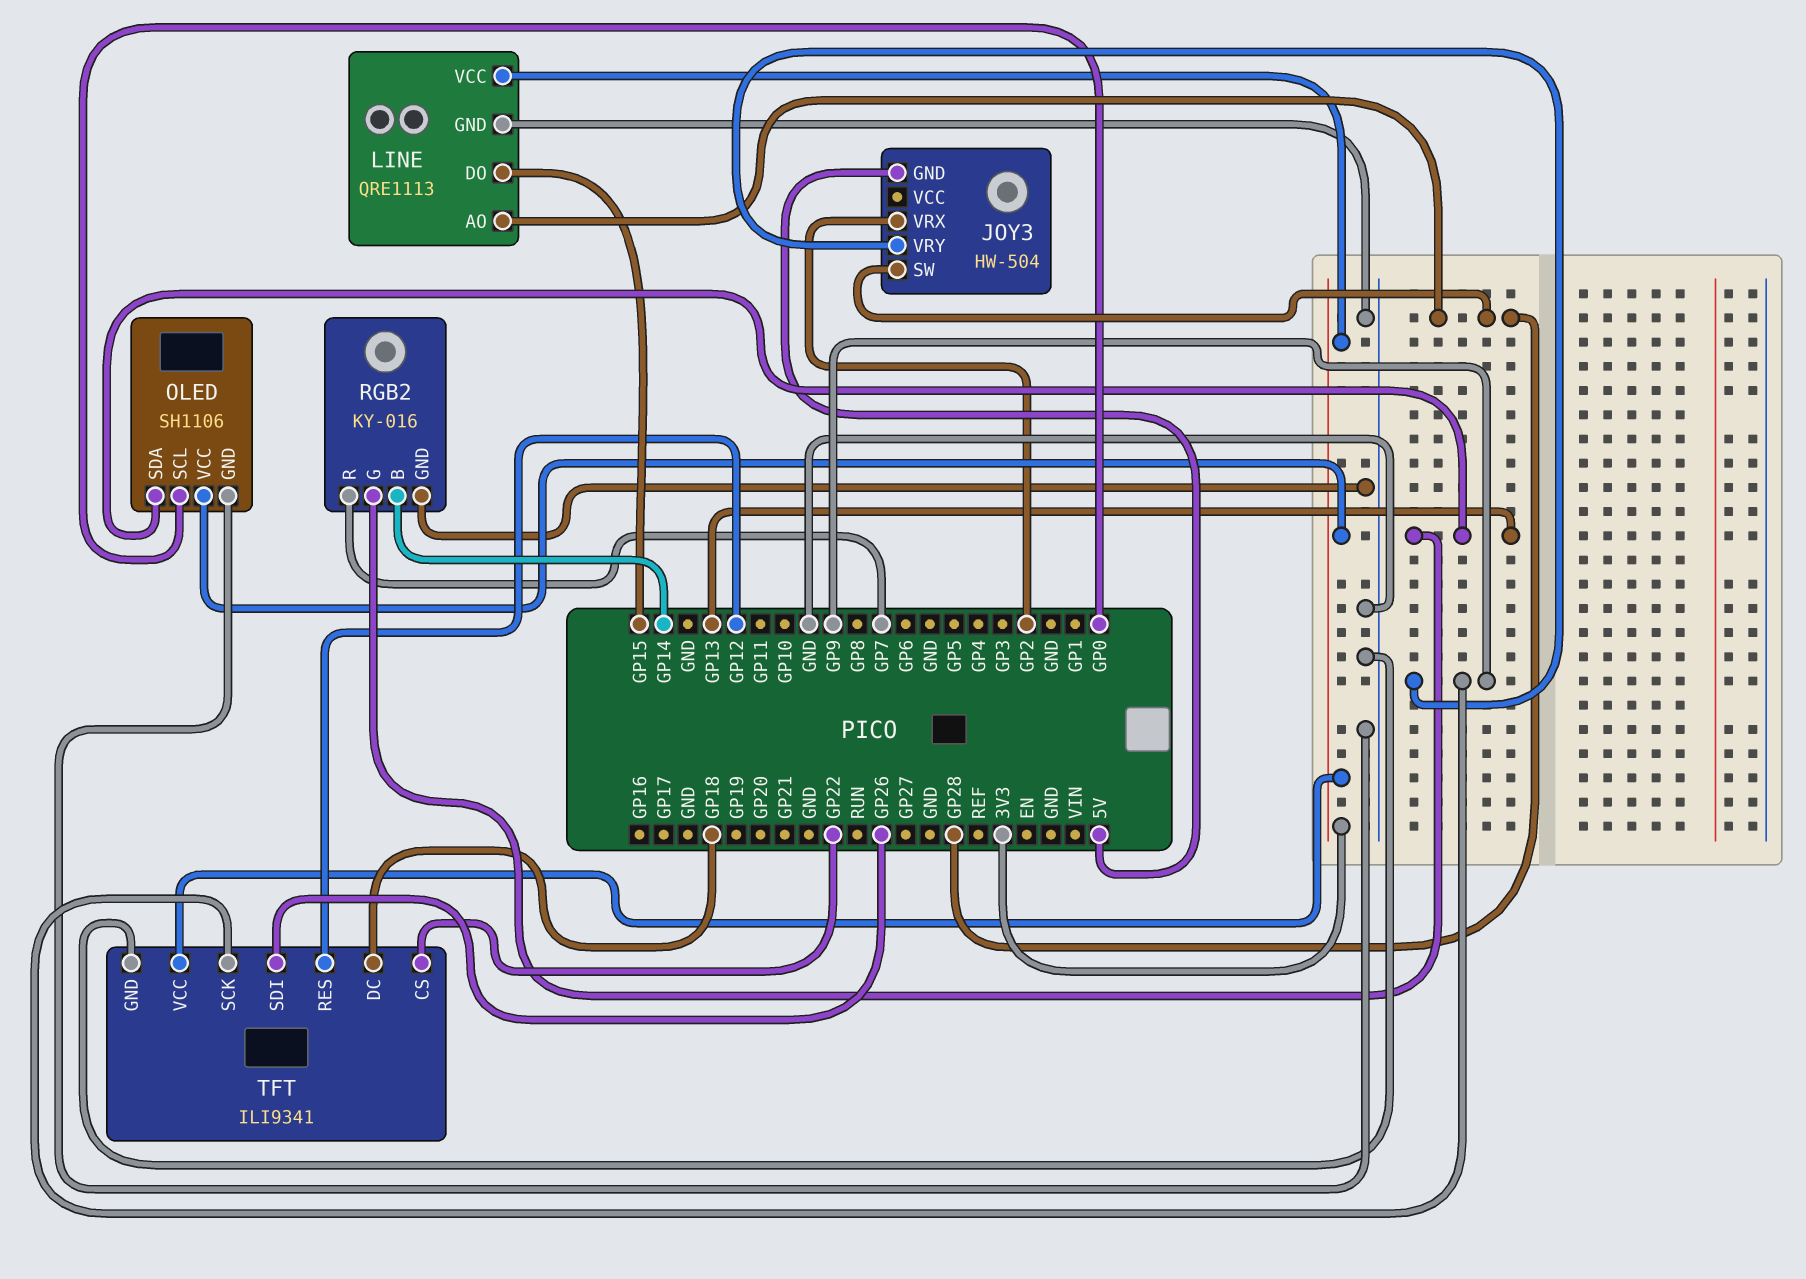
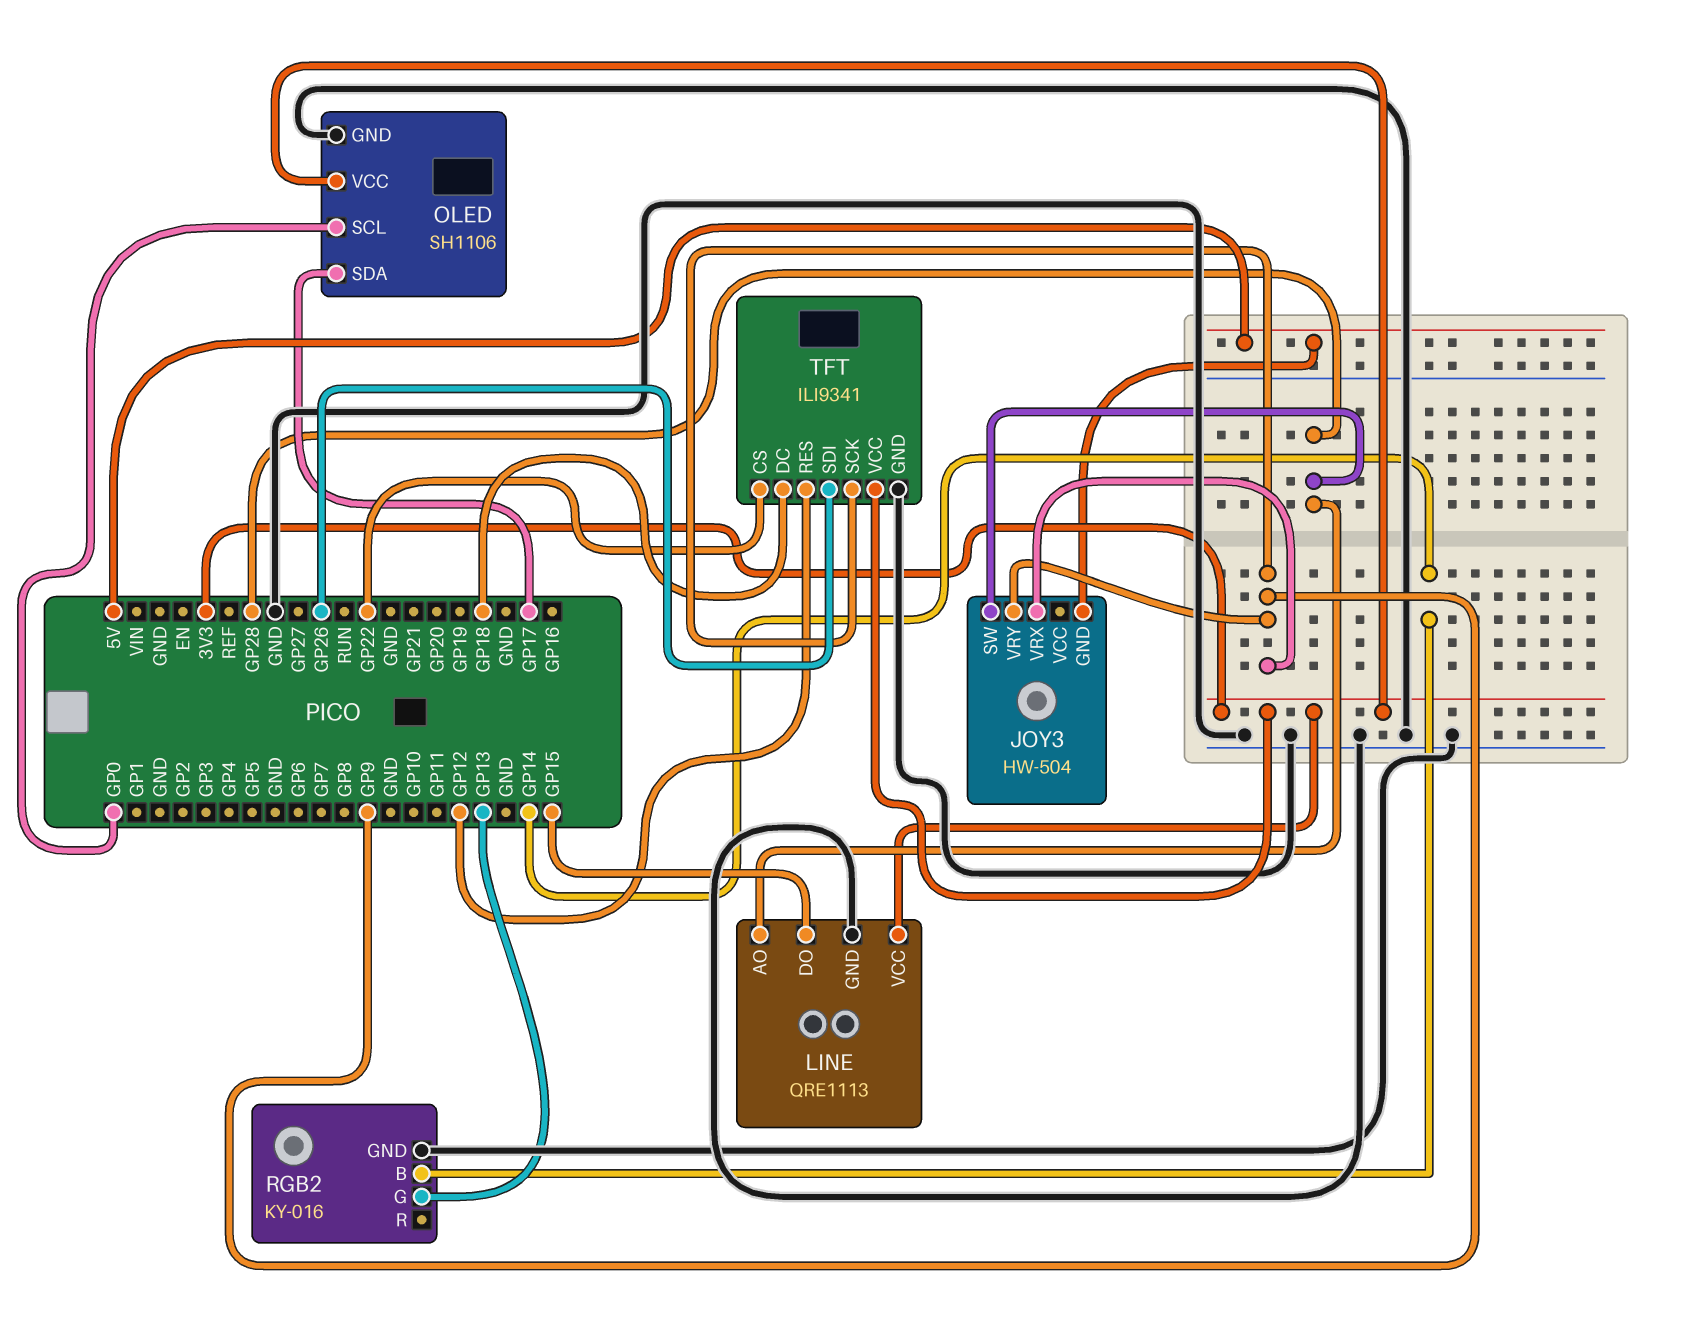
JOY3 pin VRX: GP2 -> GP9
OLED pin SDA: GP13 -> GP17
RGB2 pin R: GP7 -> none

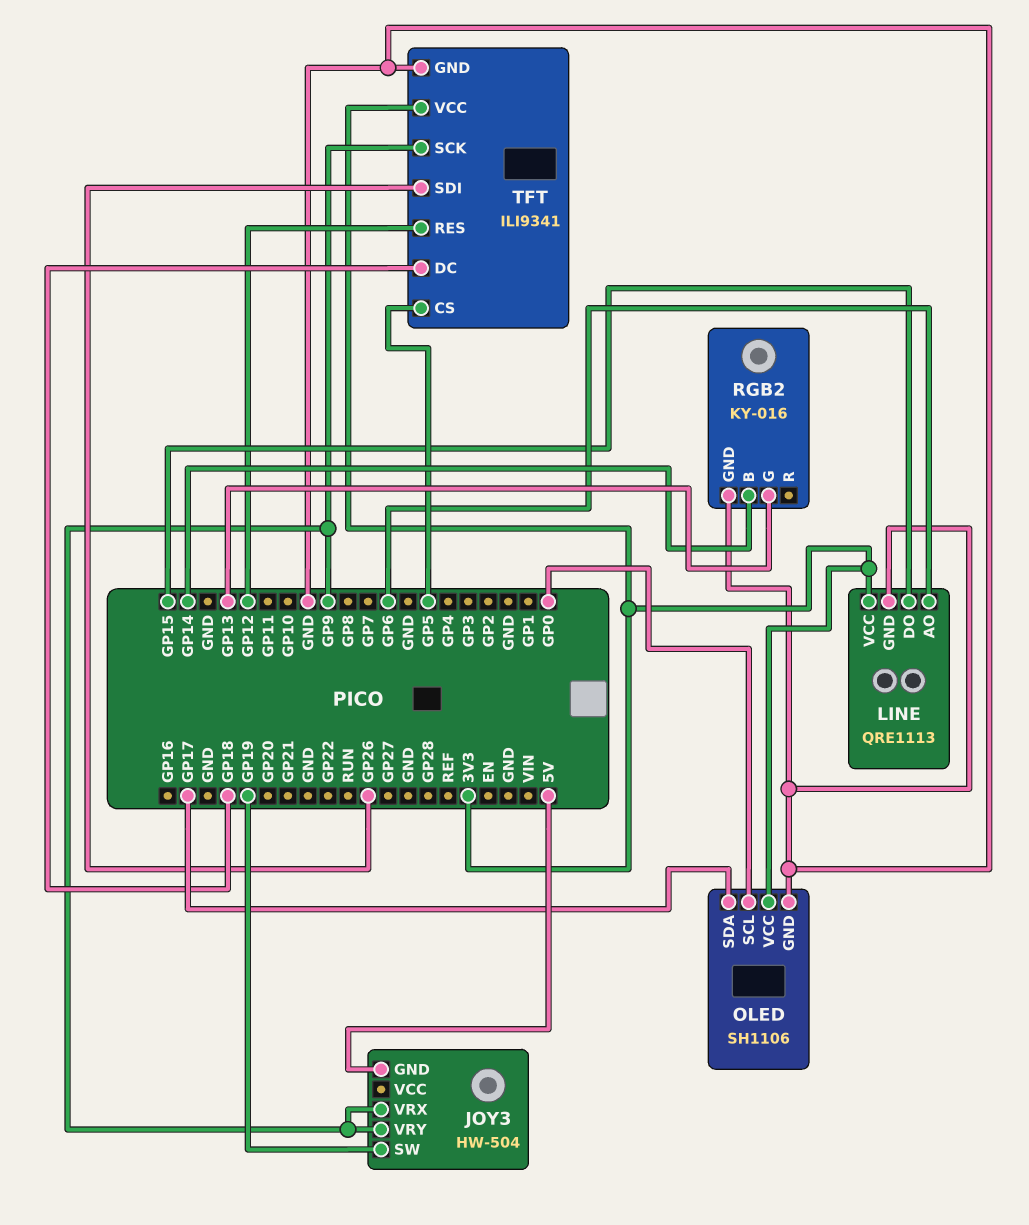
JOY3 pin SW: GP28 -> GP19
LINE pin AO: GP28 -> GP6
TFT pin CS: GP22 -> GP5

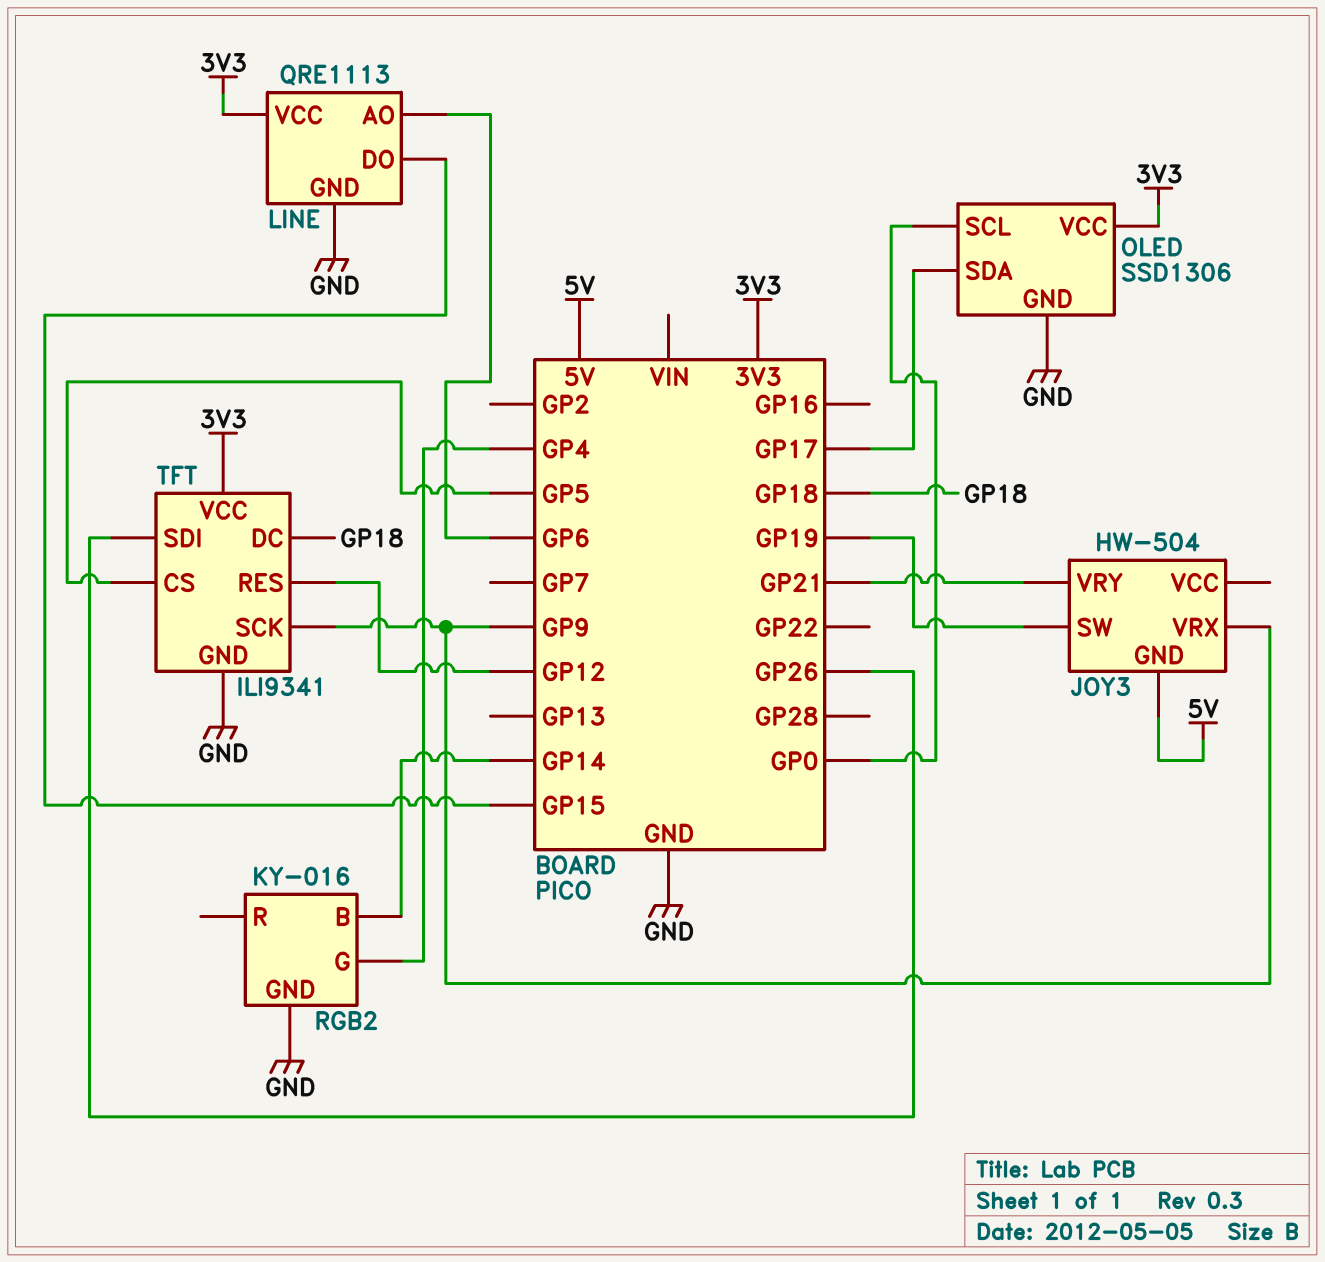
JOY3 pin VRY: GP9 -> GP21
OLED: SH1106 -> SSD1306
RGB2 pin G: GP13 -> GP4

